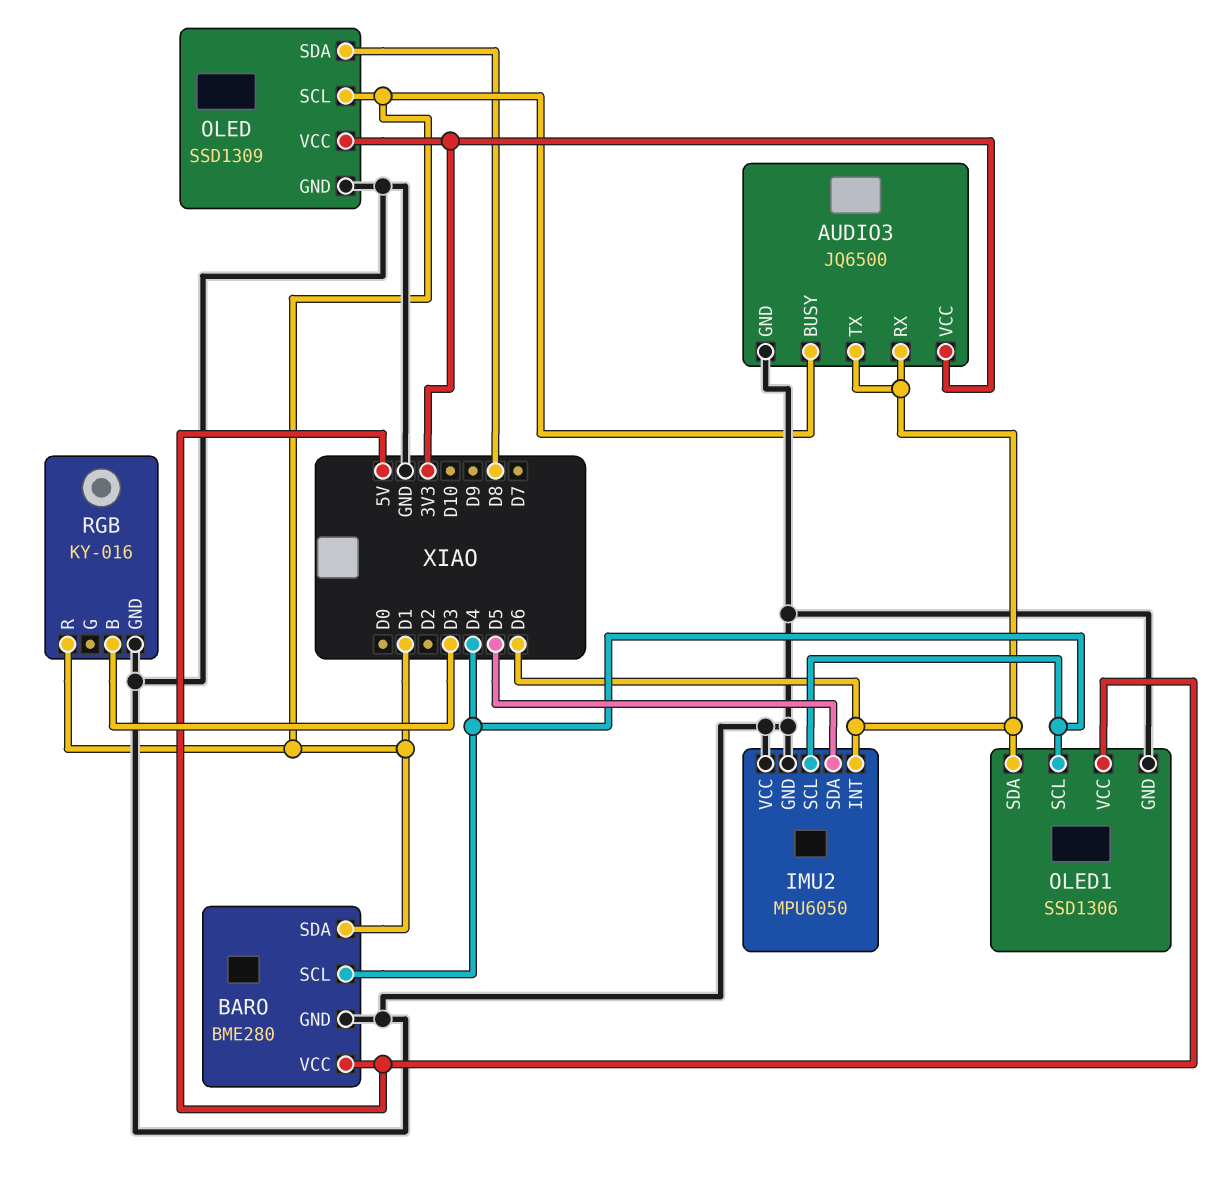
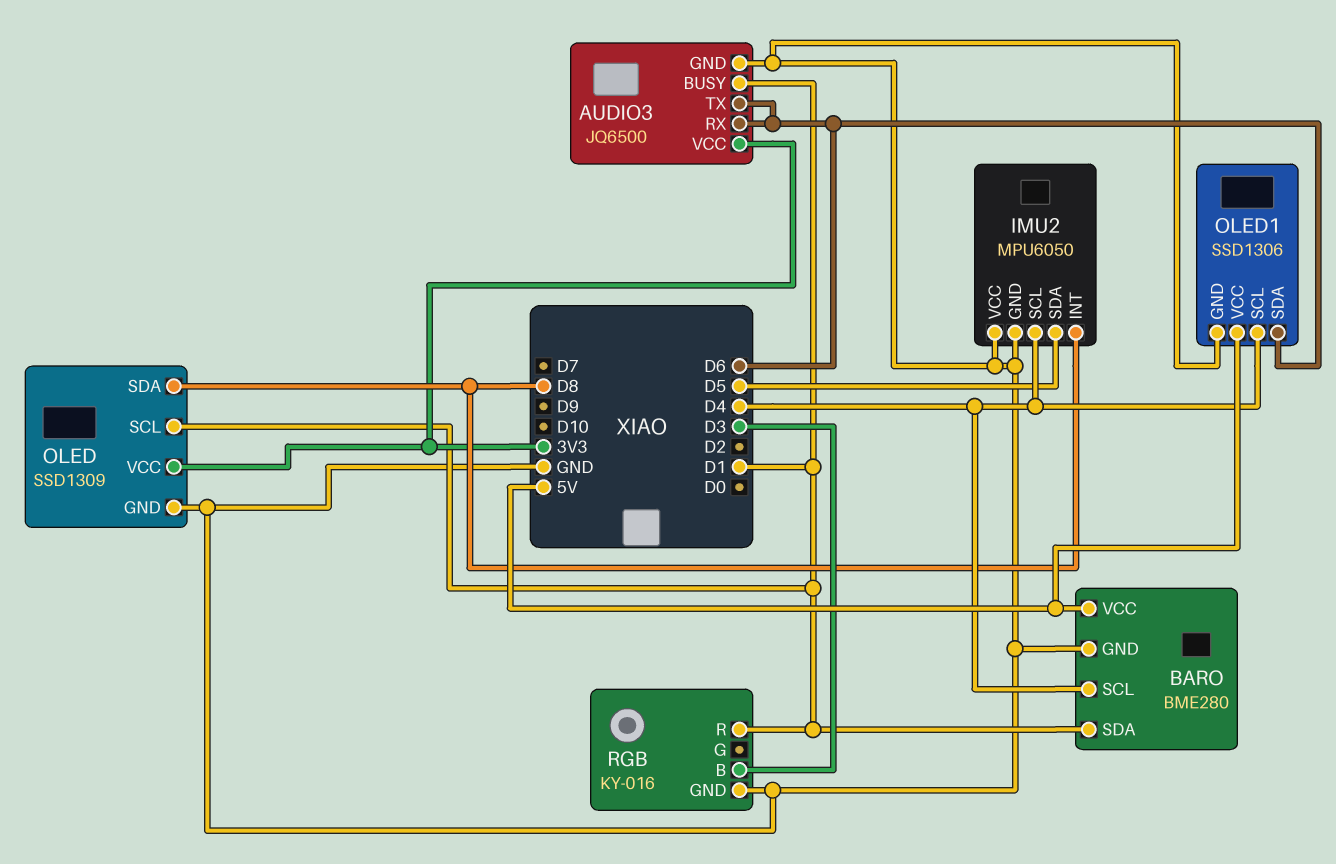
IMU2 pin INT: D6 -> D8

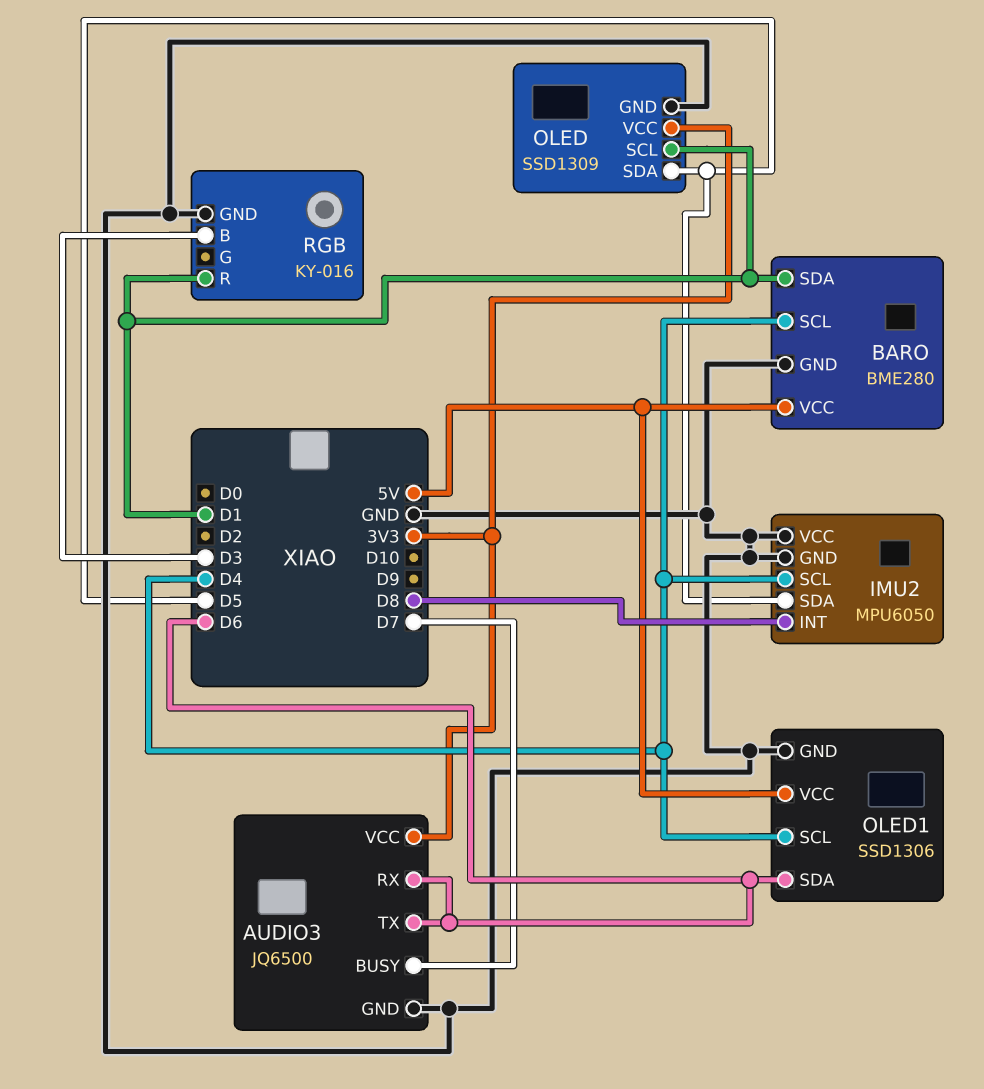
AUDIO3 pin BUSY: D1 -> D7
OLED pin SDA: D8 -> D5

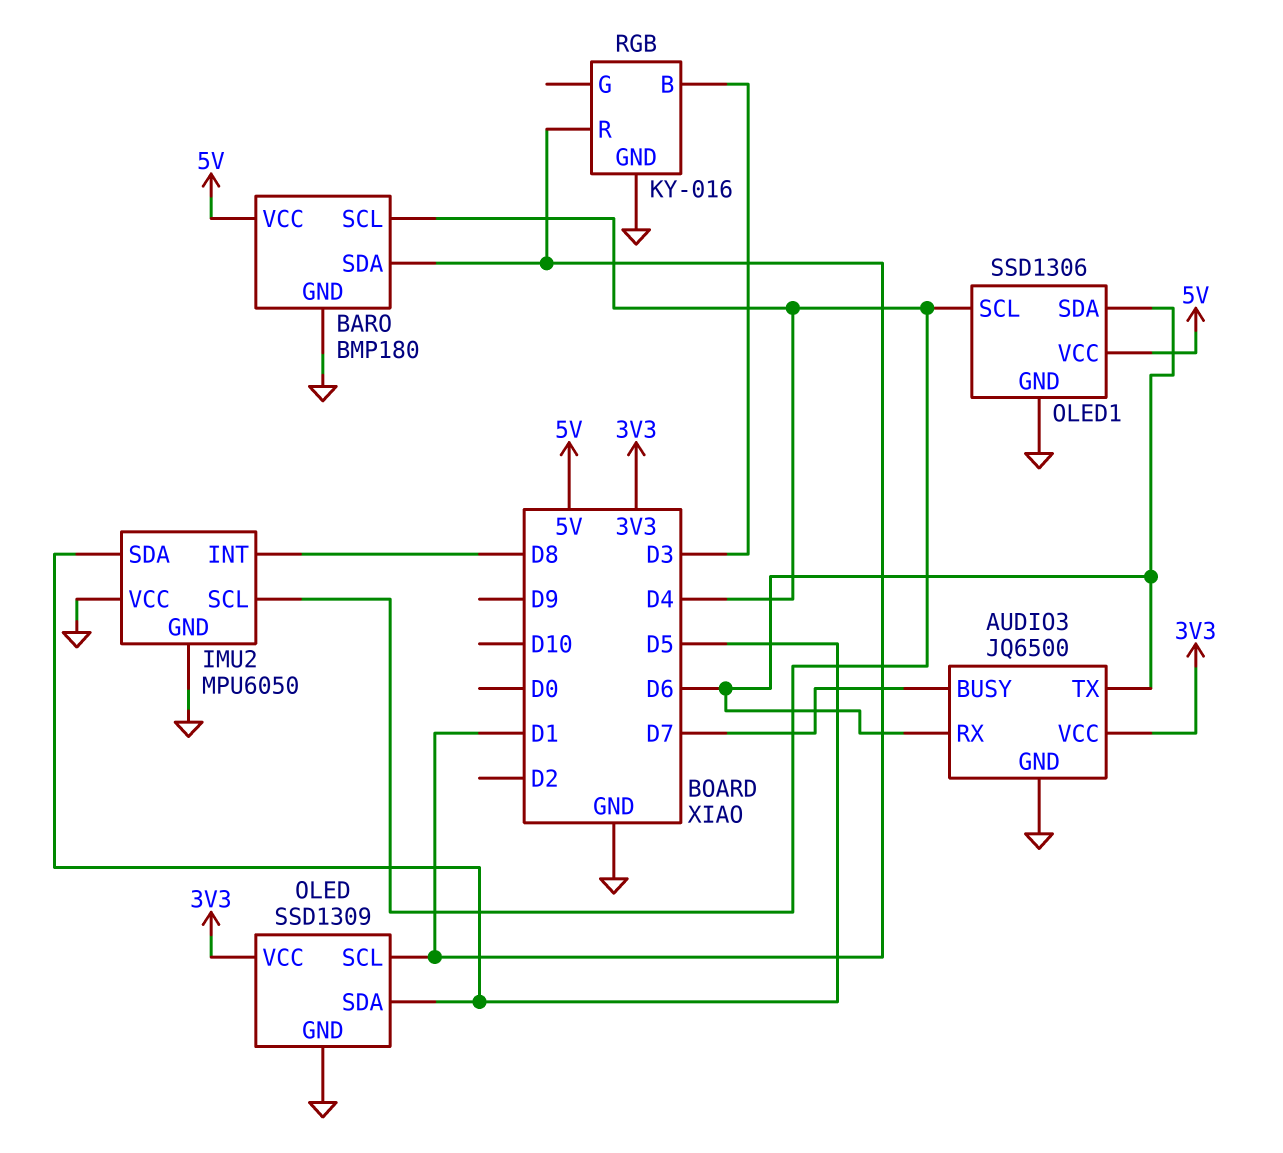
BARO: BME280 -> BMP180

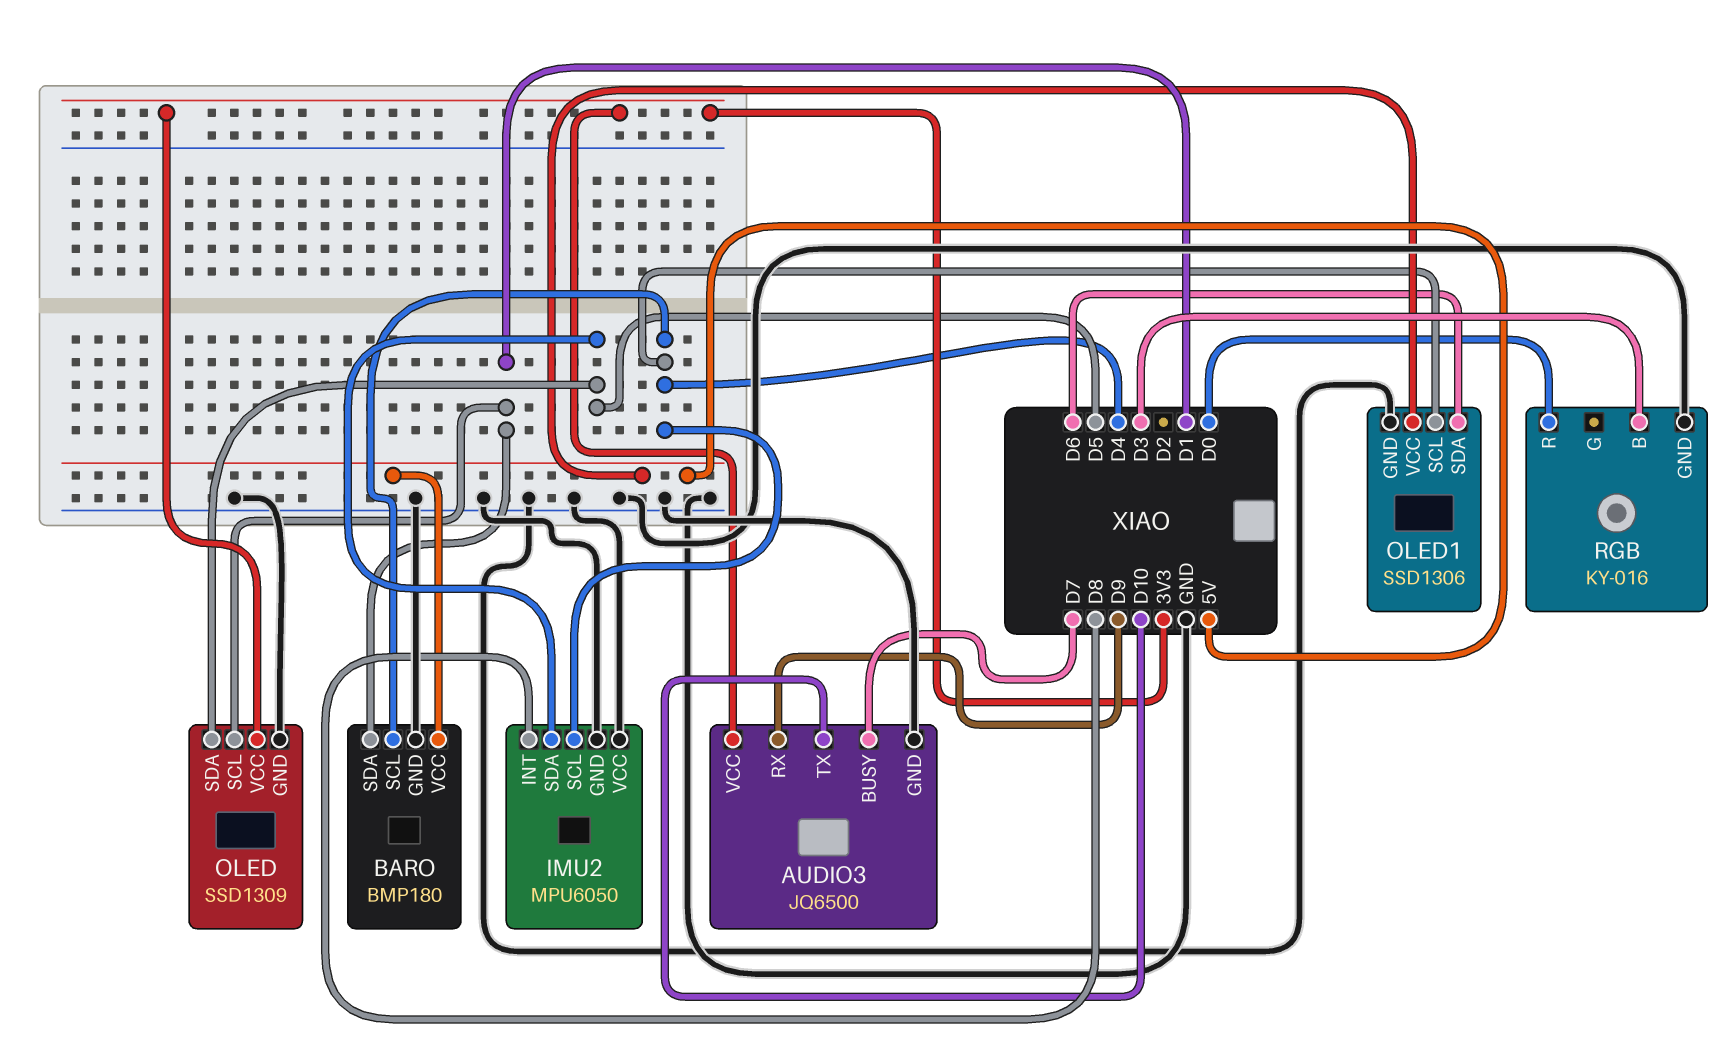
AUDIO3 pin RX: D6 -> D9
AUDIO3 pin TX: D6 -> D10
RGB pin R: D1 -> D0

